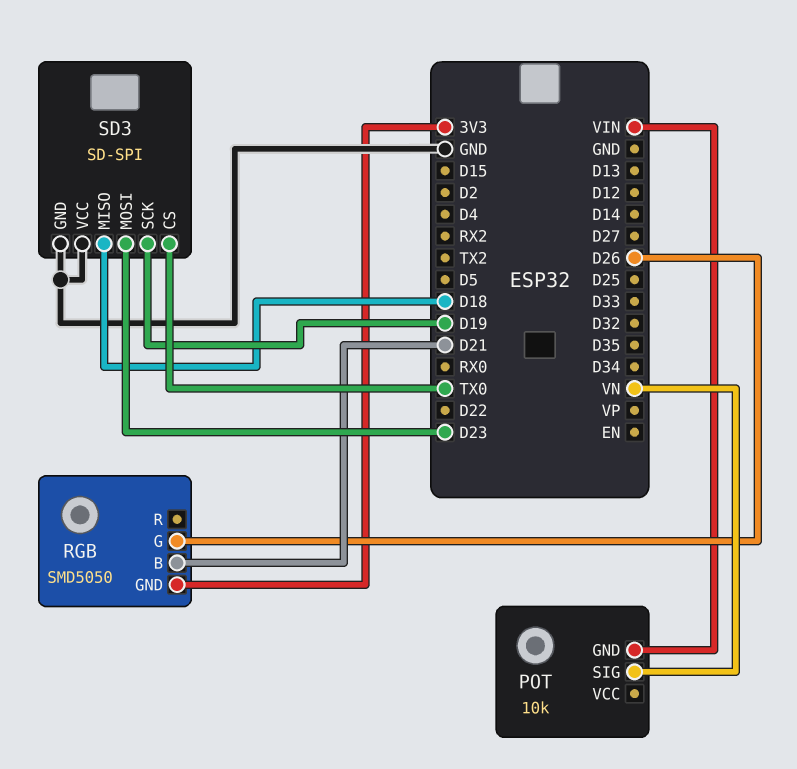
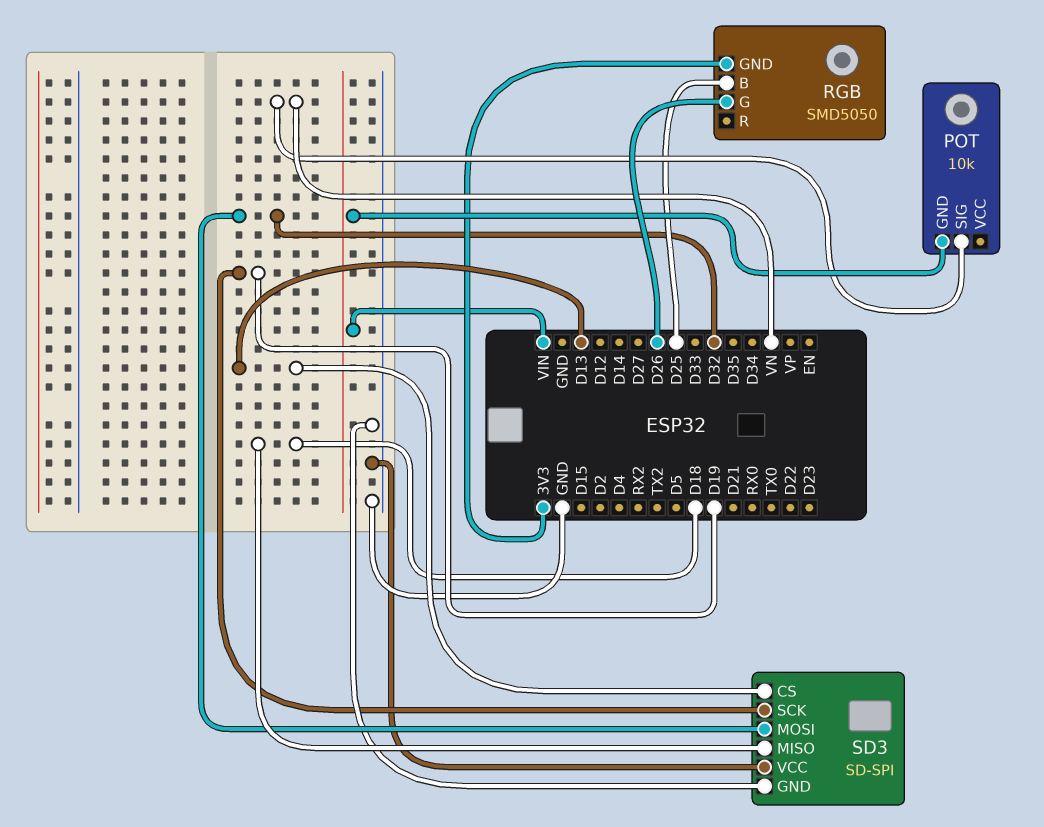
RGB pin B: D21 -> D25
SD3 pin CS: TX0 -> D13
SD3 pin MOSI: D23 -> D32

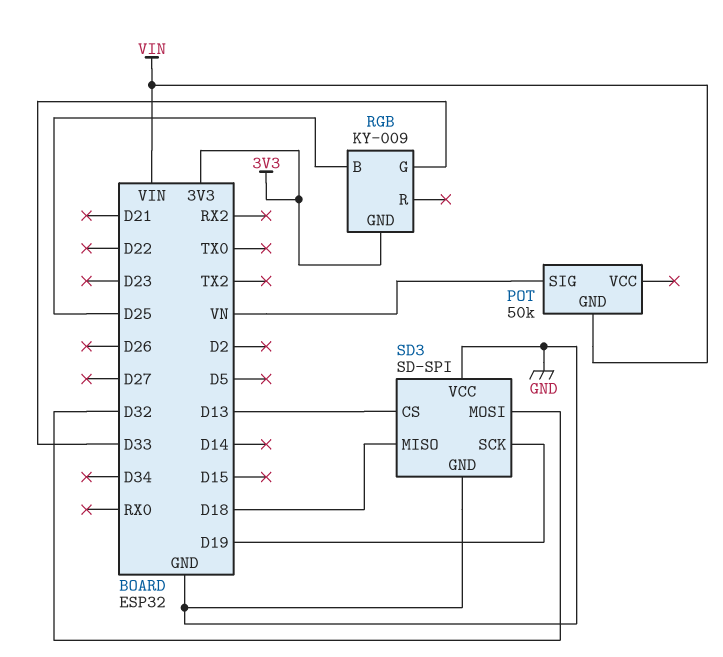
POT: 10k -> 50k
RGB: SMD5050 -> KY-009
RGB pin G: D26 -> D33

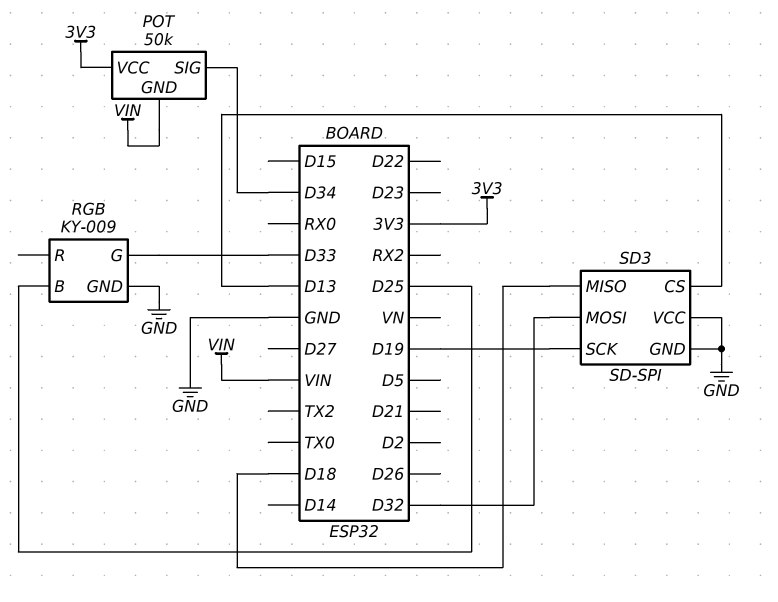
POT pin SIG: VN -> D34
POT pin VCC: none -> 3V3
RGB pin GND: 3V3 -> GND

